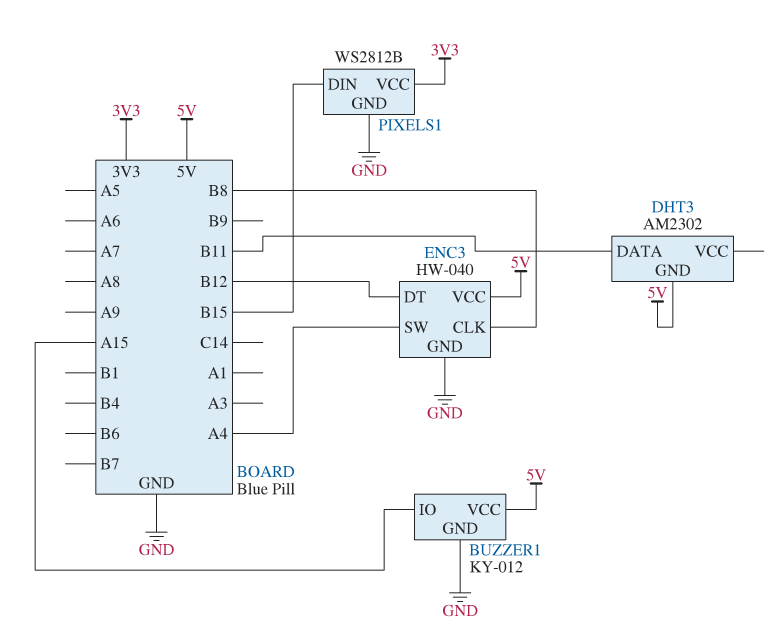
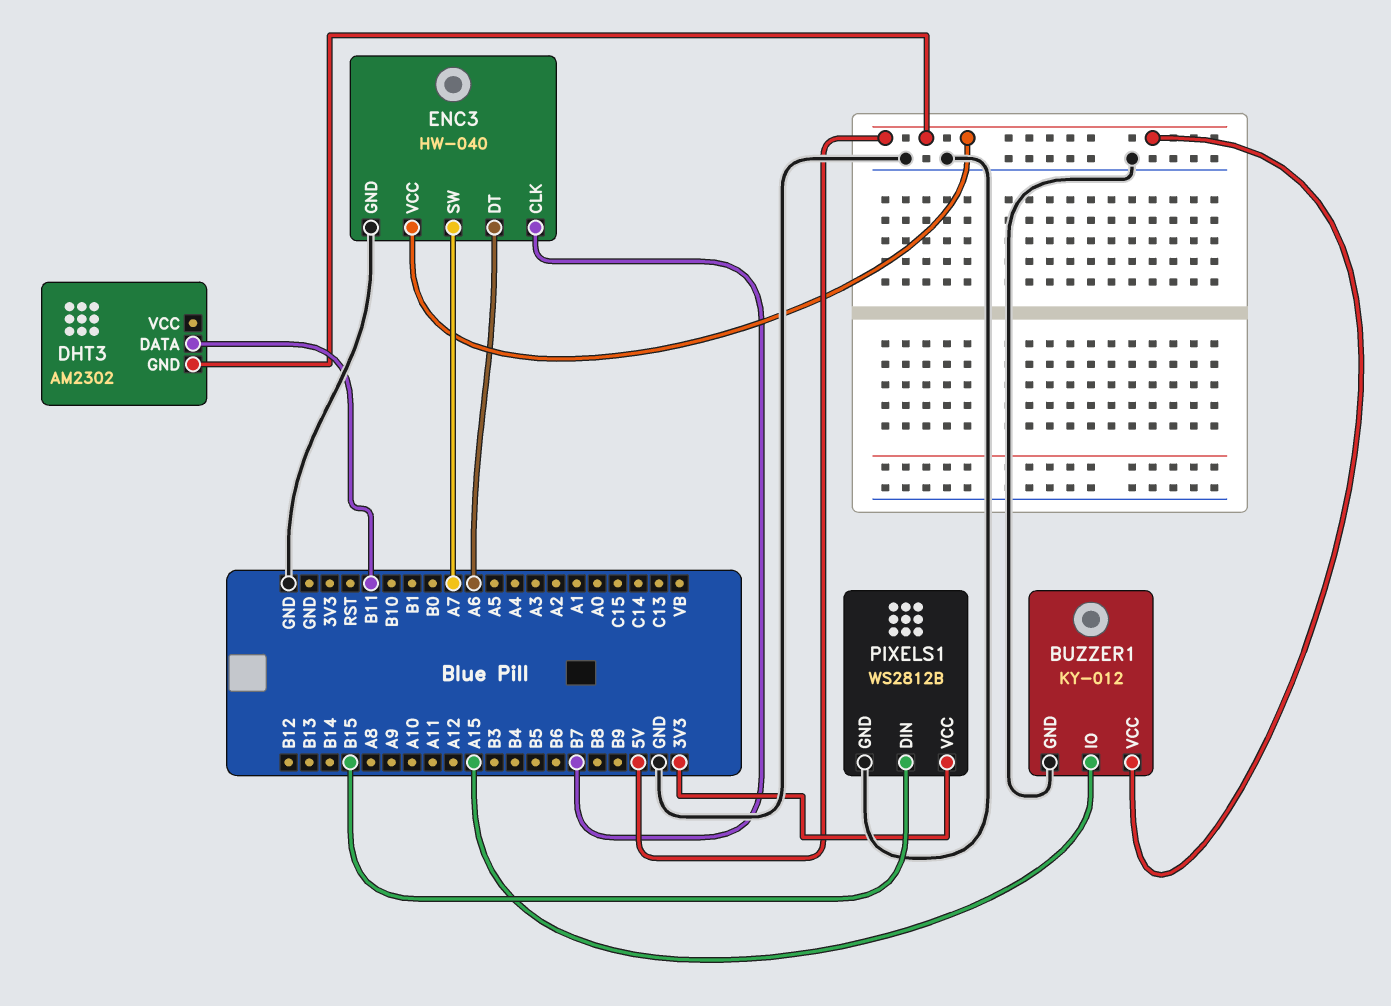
ENC3 pin CLK: B8 -> B7
ENC3 pin DT: B12 -> A6
ENC3 pin SW: A4 -> A7

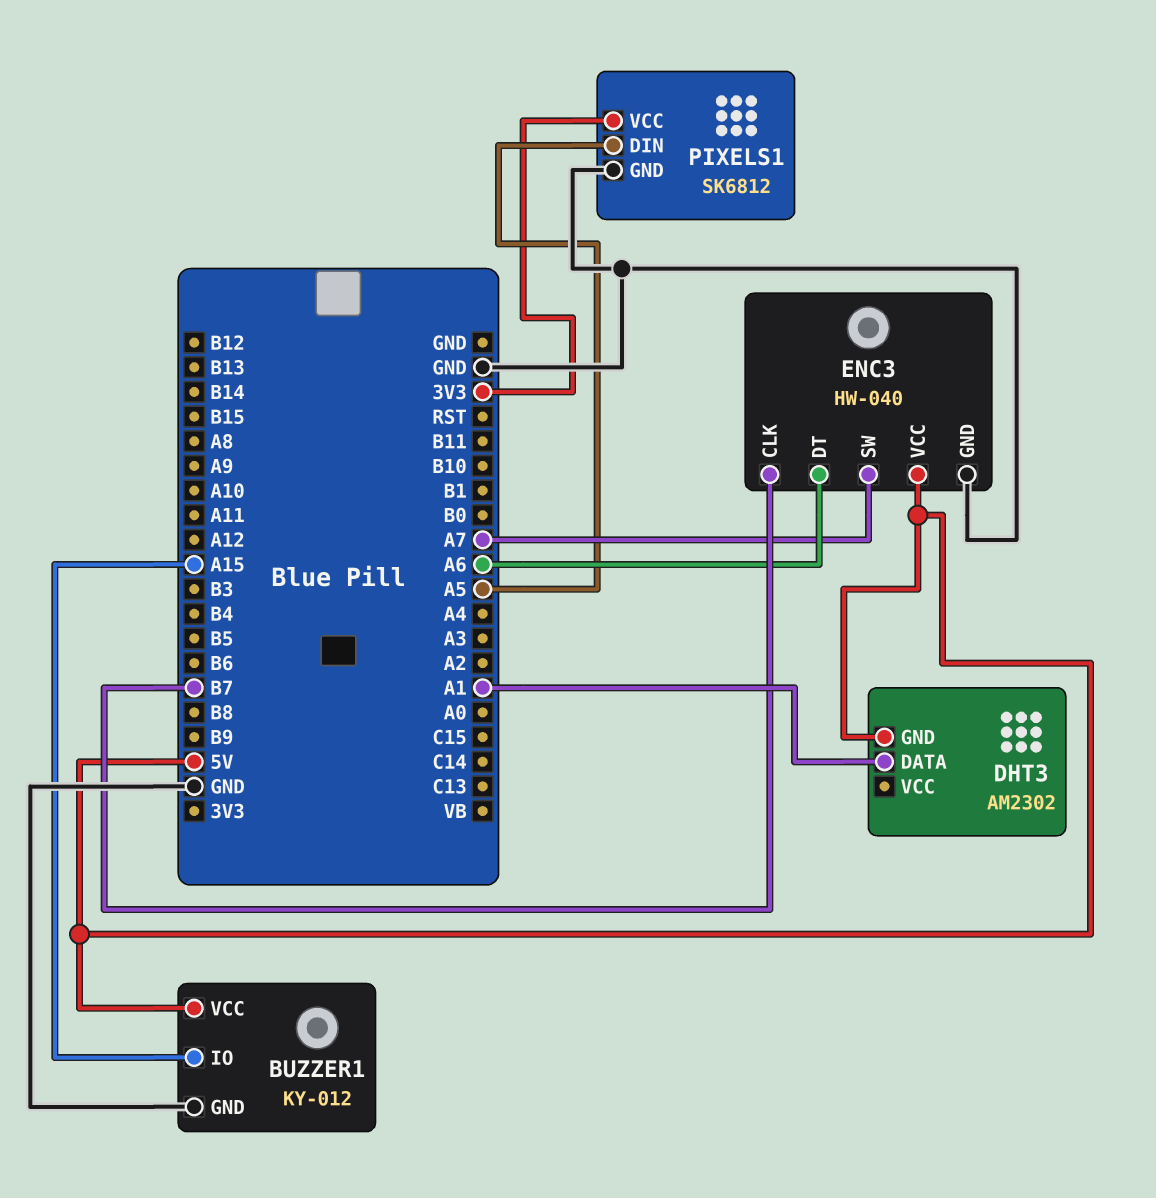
DHT3 pin DATA: B11 -> A1
PIXELS1: WS2812B -> SK6812
PIXELS1 pin DIN: B15 -> A5

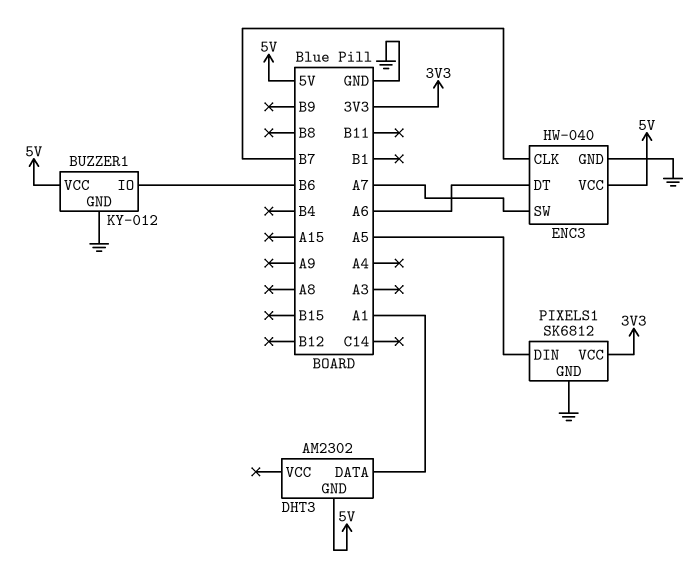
BUZZER1 pin IO: A15 -> B6

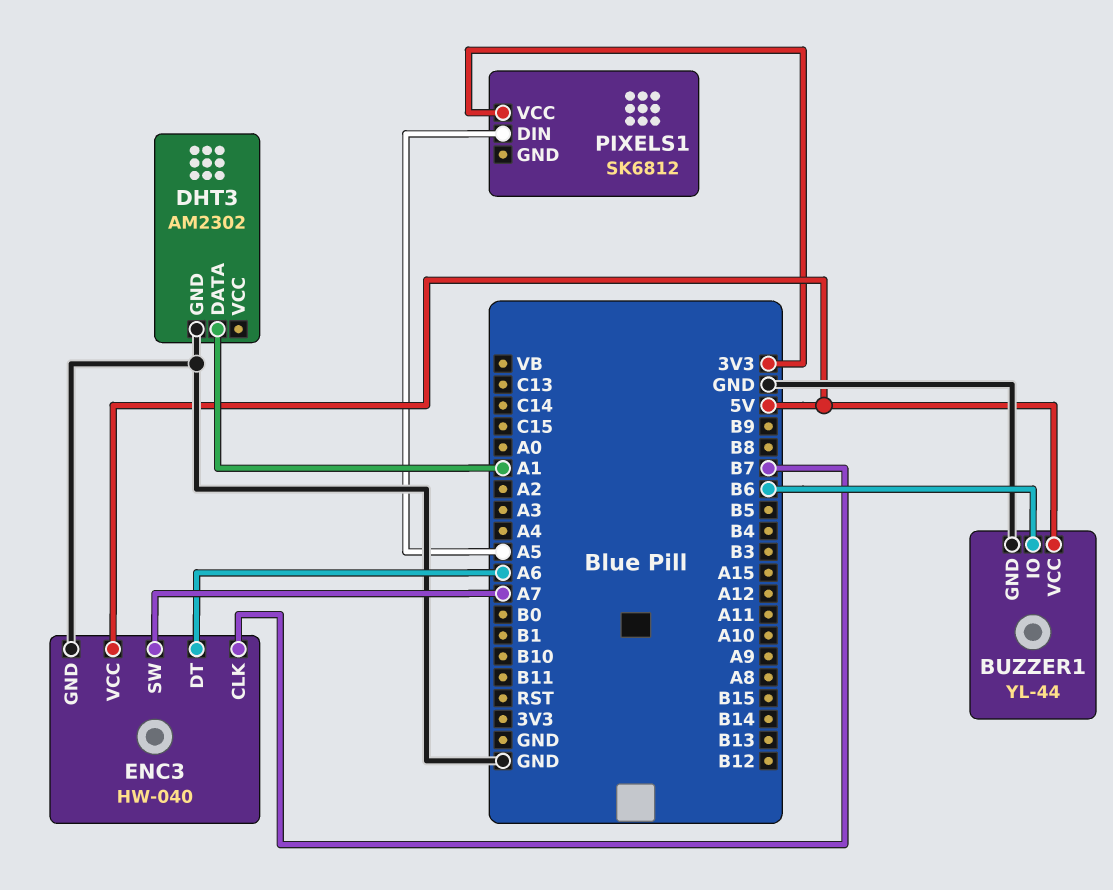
BUZZER1: KY-012 -> YL-44
DHT3 pin GND: 5V -> GND
PIXELS1 pin GND: GND -> none

